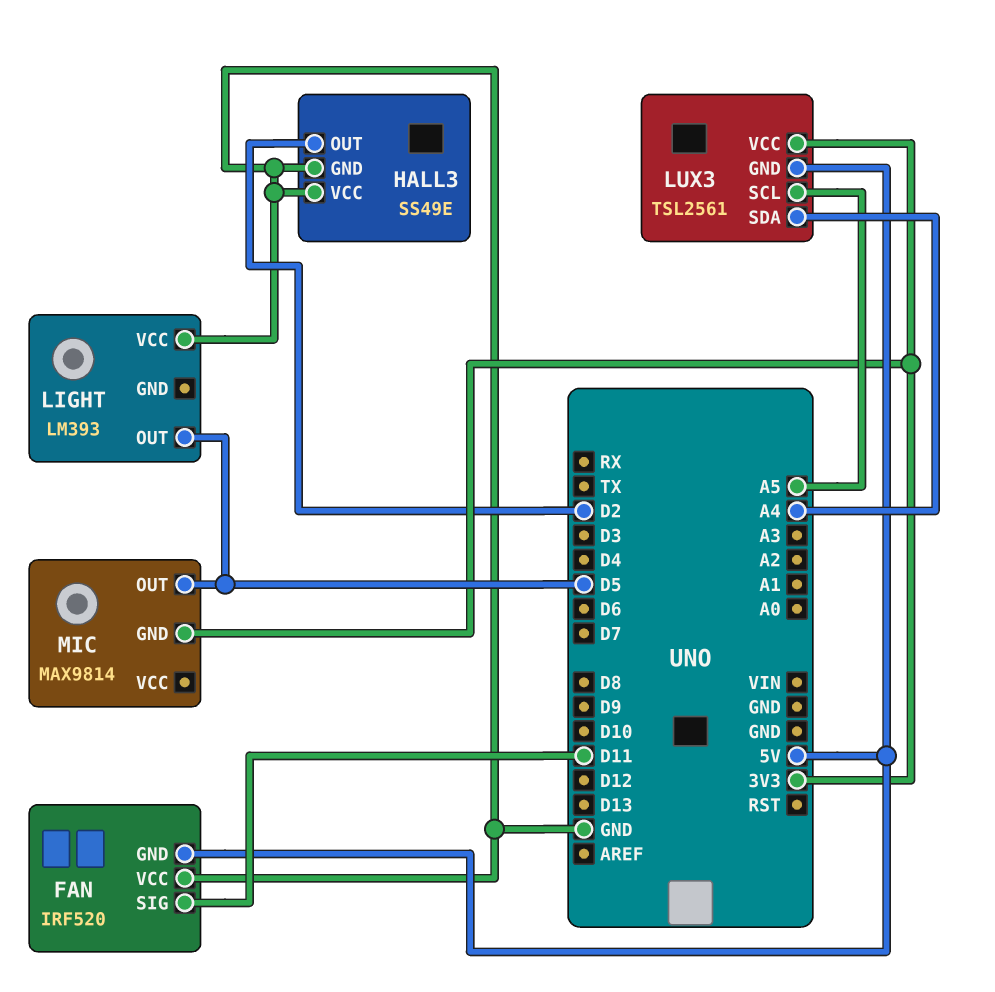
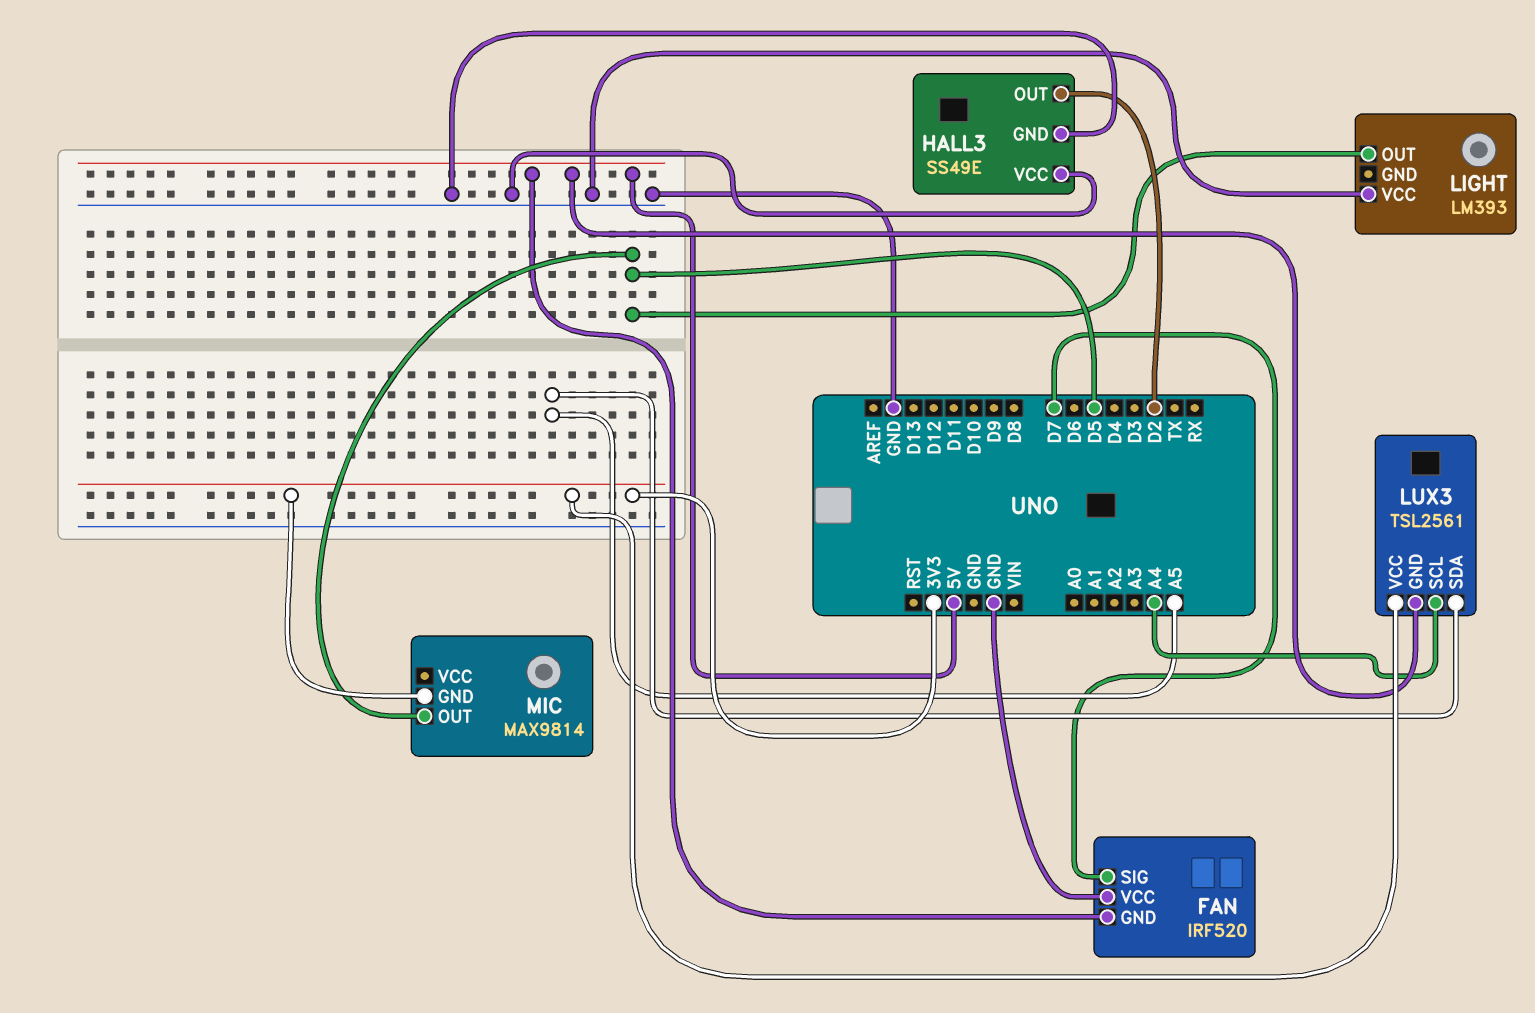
FAN pin SIG: D11 -> D7
LUX3 pin SCL: A5 -> A4
LUX3 pin SDA: A4 -> A5

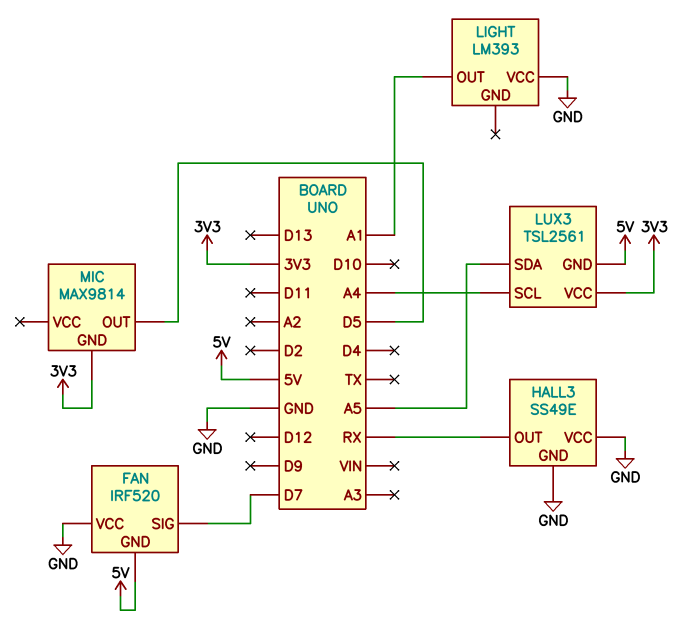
HALL3 pin OUT: D2 -> RX
LIGHT pin OUT: D5 -> A1

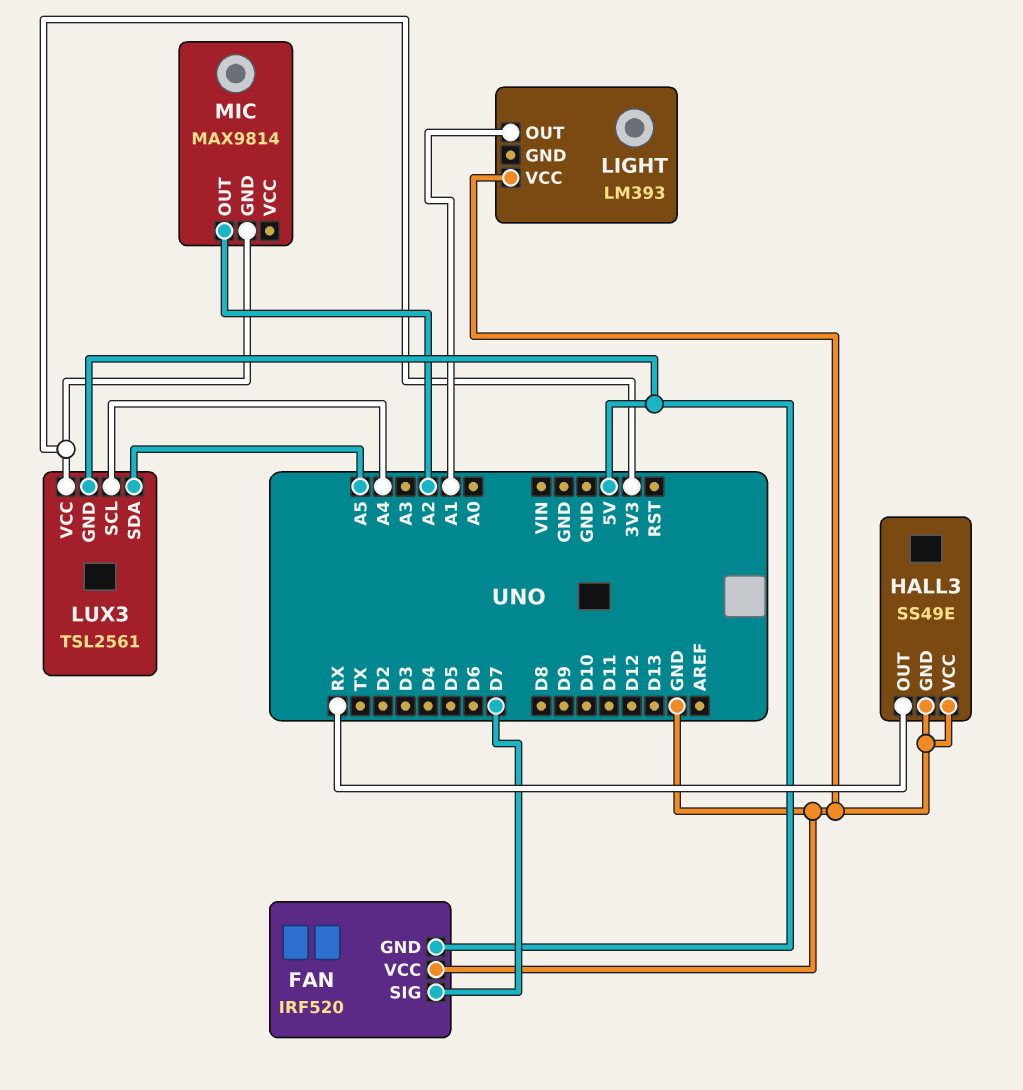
MIC pin OUT: D5 -> A2

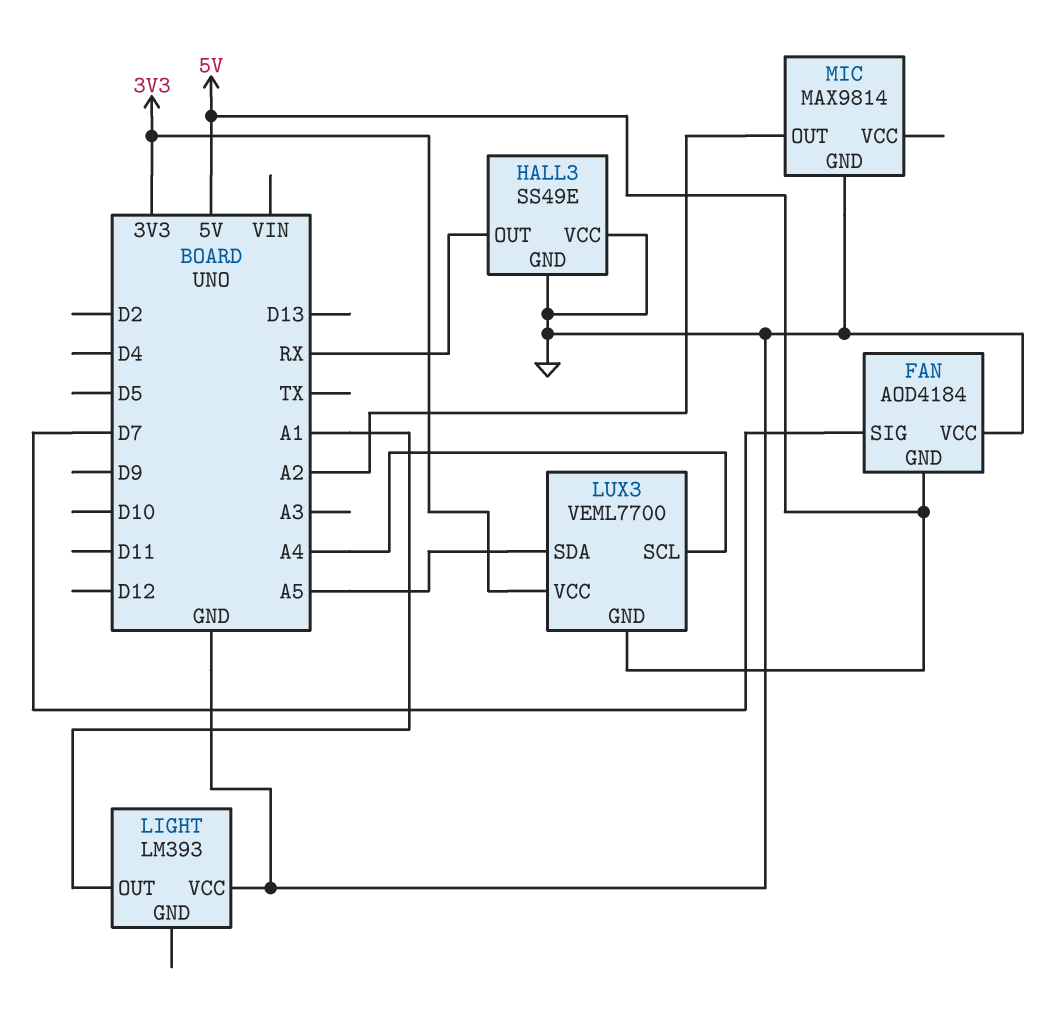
FAN: IRF520 -> AOD4184
LUX3: TSL2561 -> VEML7700
MIC pin GND: 3V3 -> GND

